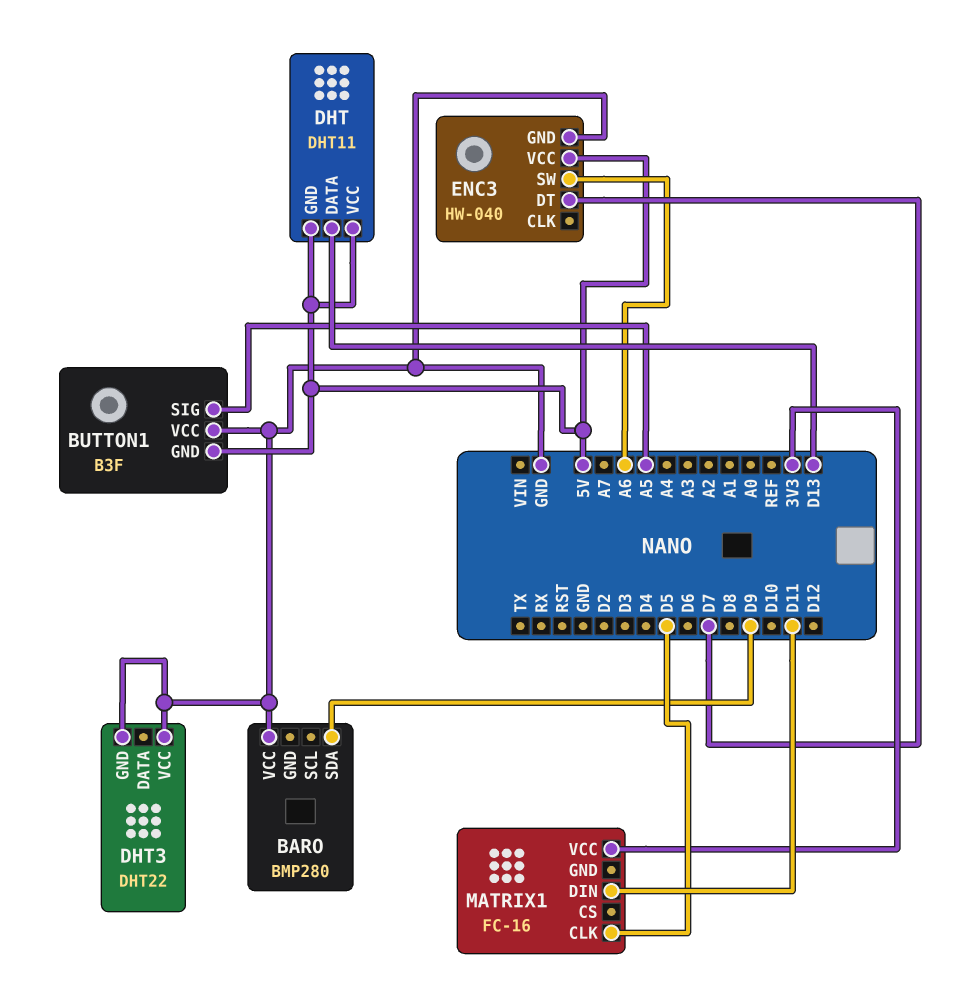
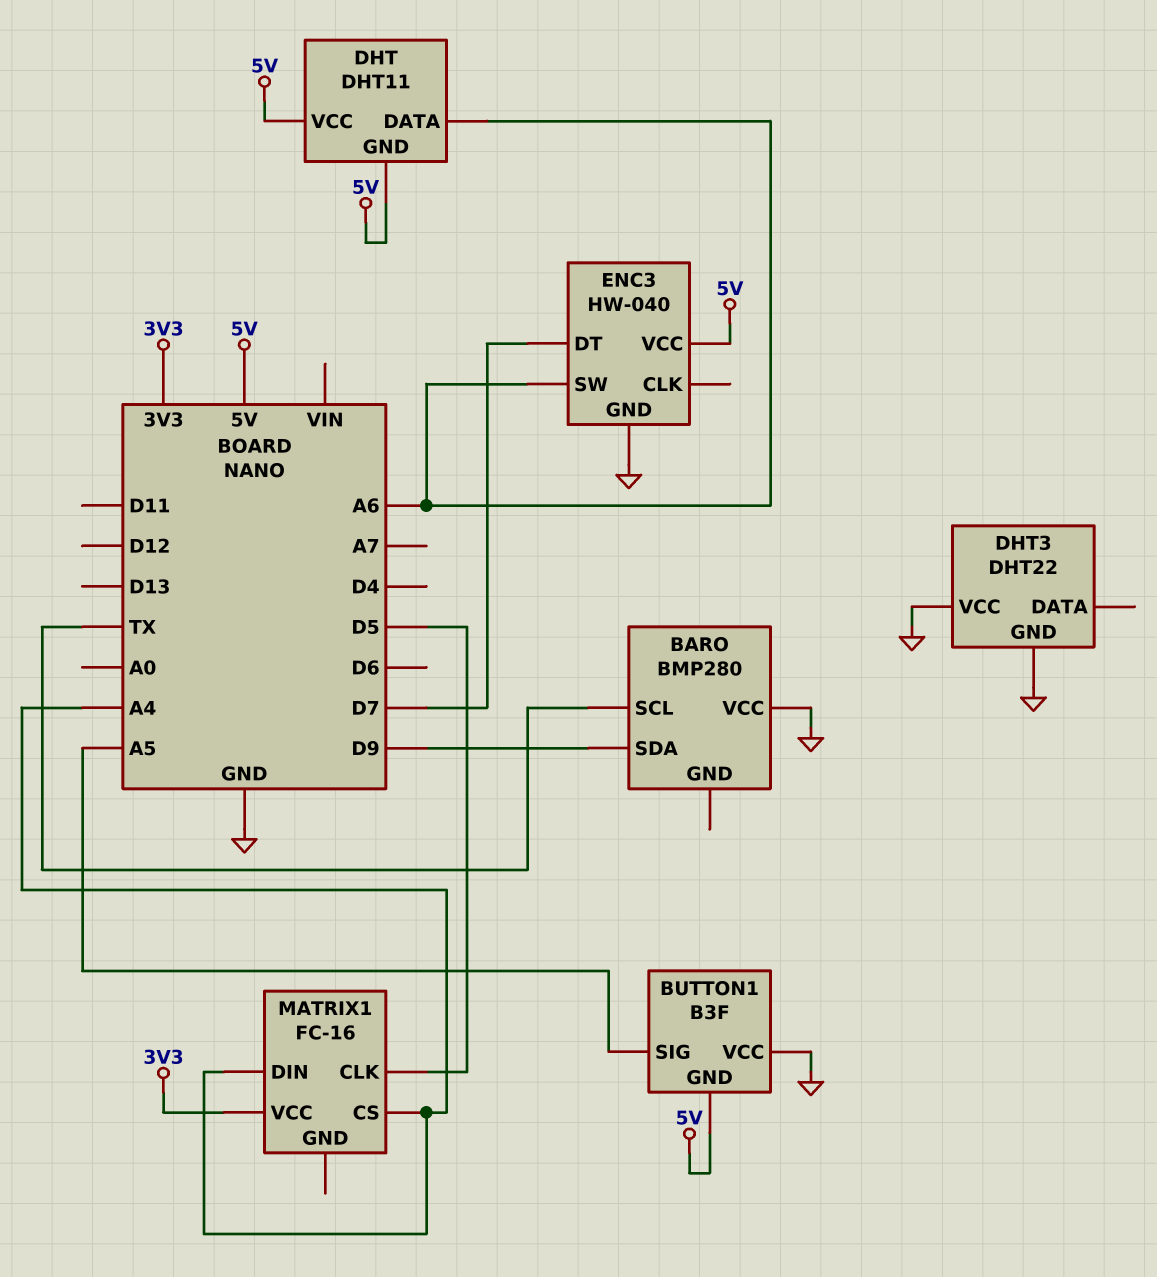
BARO pin SCL: none -> TX
DHT pin DATA: D13 -> A6
MATRIX1 pin CS: none -> A4
MATRIX1 pin DIN: D11 -> A4

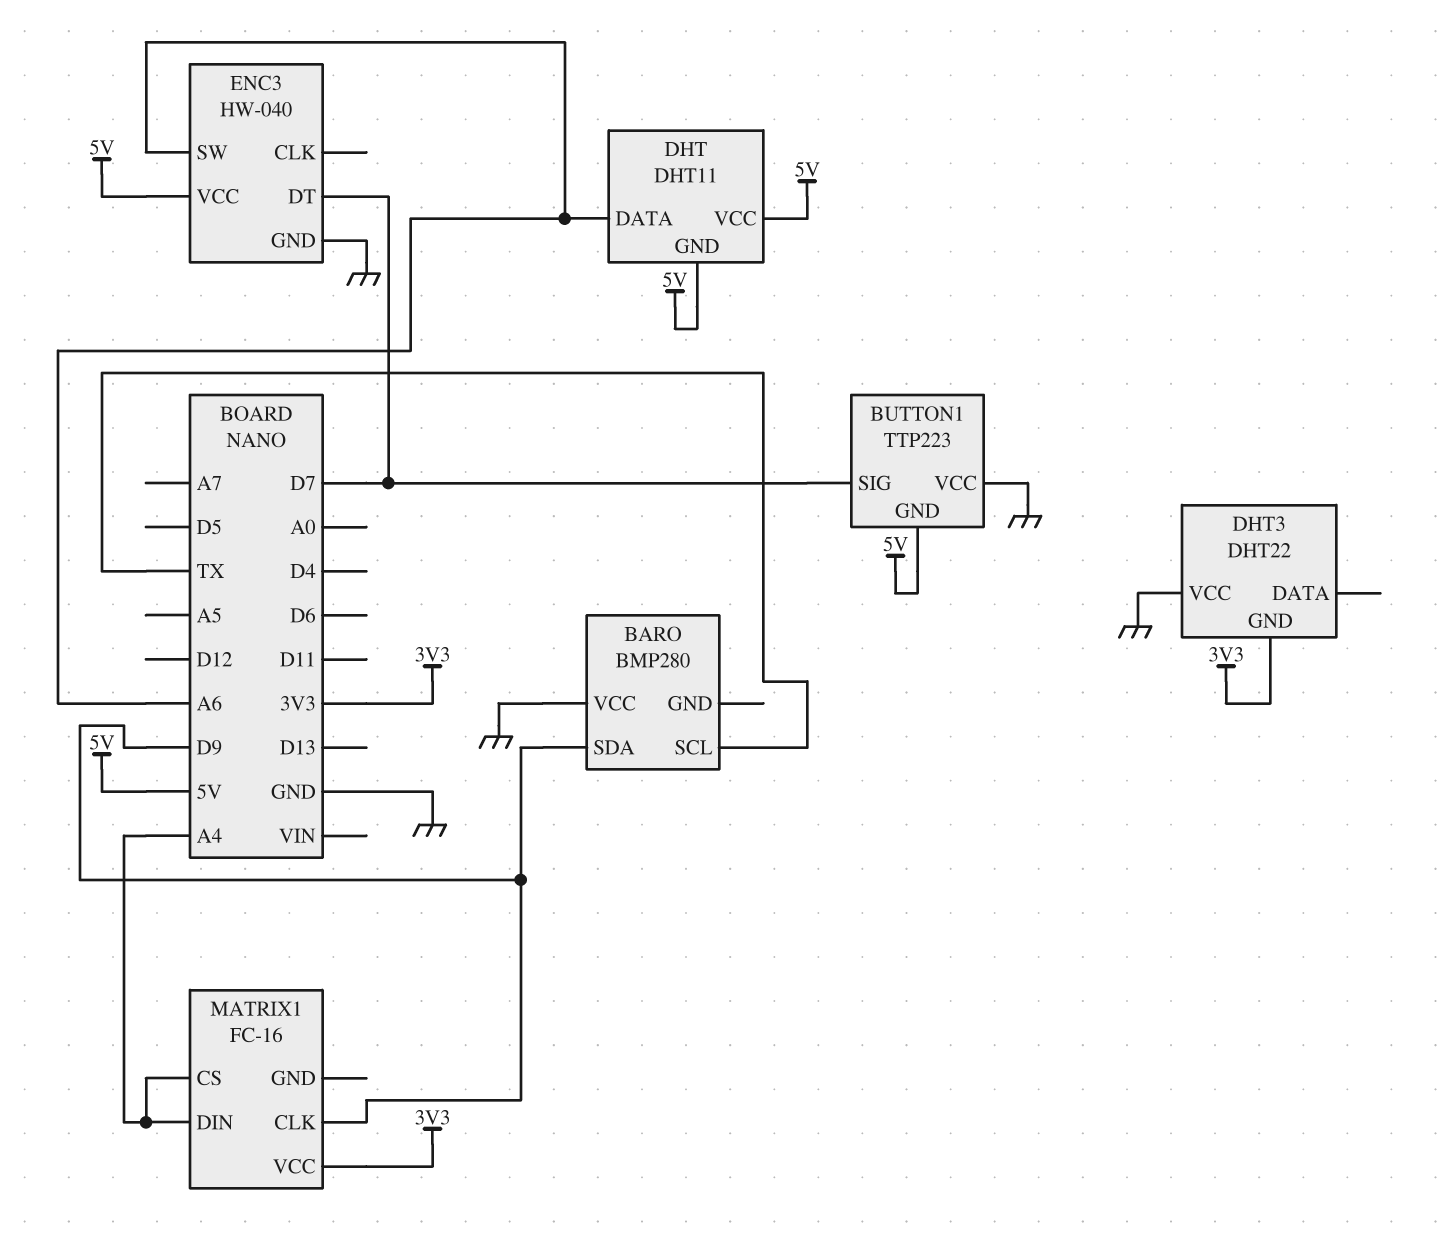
BUTTON1: B3F -> TTP223
BUTTON1 pin SIG: A5 -> D7
DHT3 pin GND: GND -> 3V3
MATRIX1 pin CLK: D5 -> D9

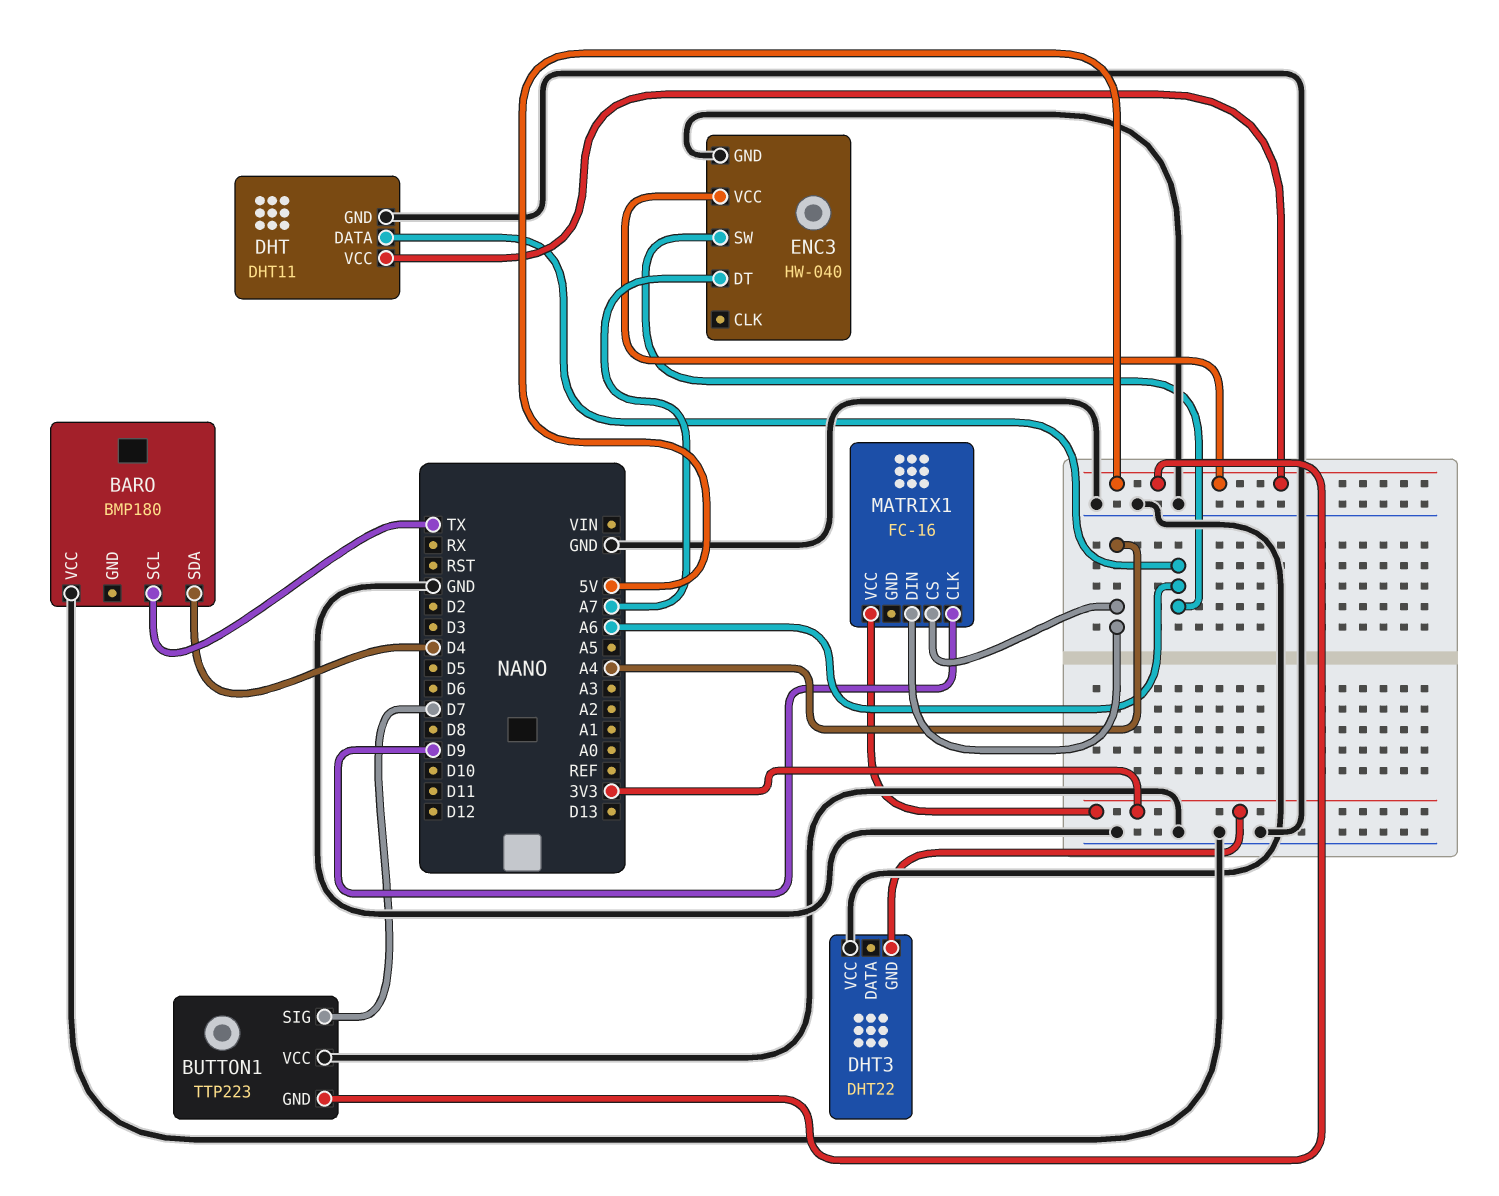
BARO: BMP280 -> BMP180
BARO pin SDA: D9 -> D4
DHT pin GND: 5V -> GND
ENC3 pin DT: D7 -> A7

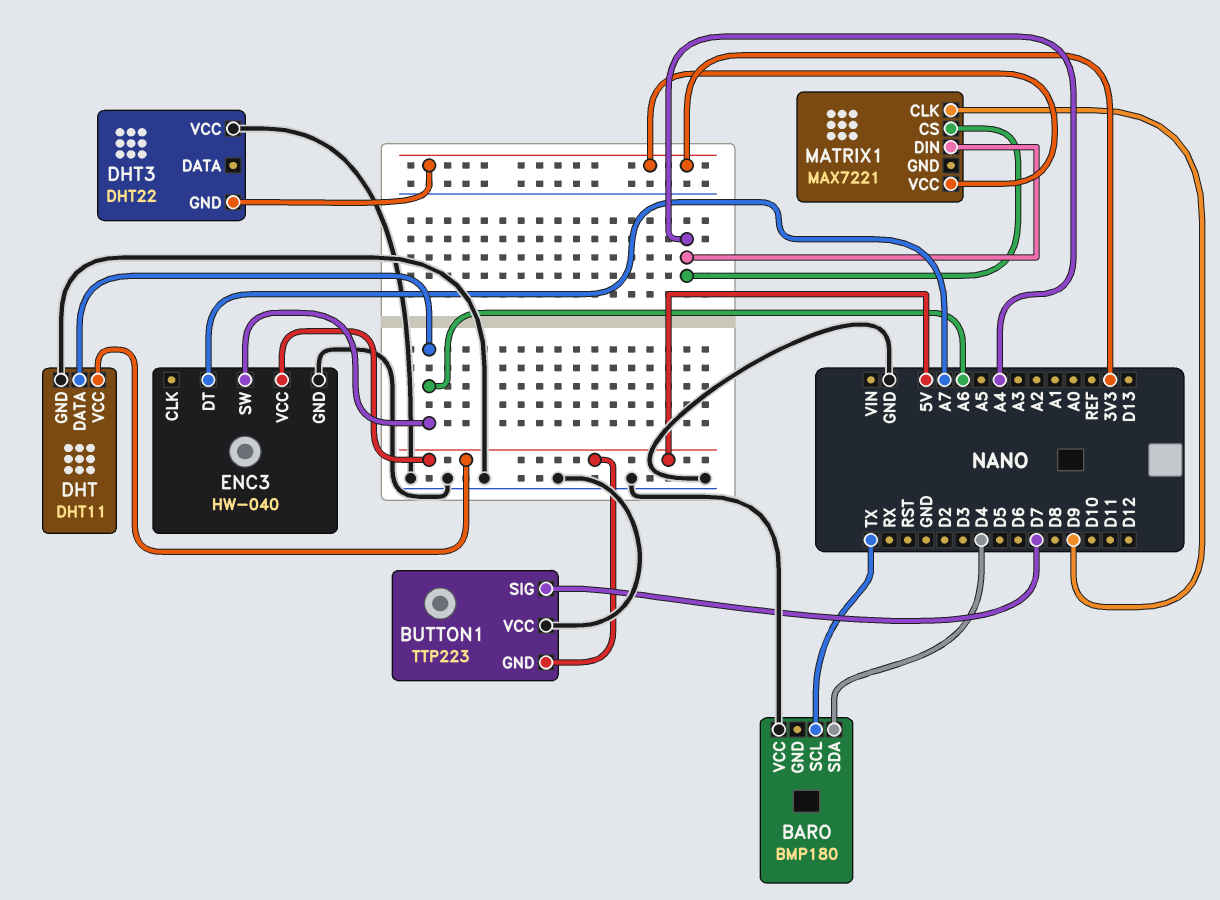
MATRIX1: FC-16 -> MAX7221

